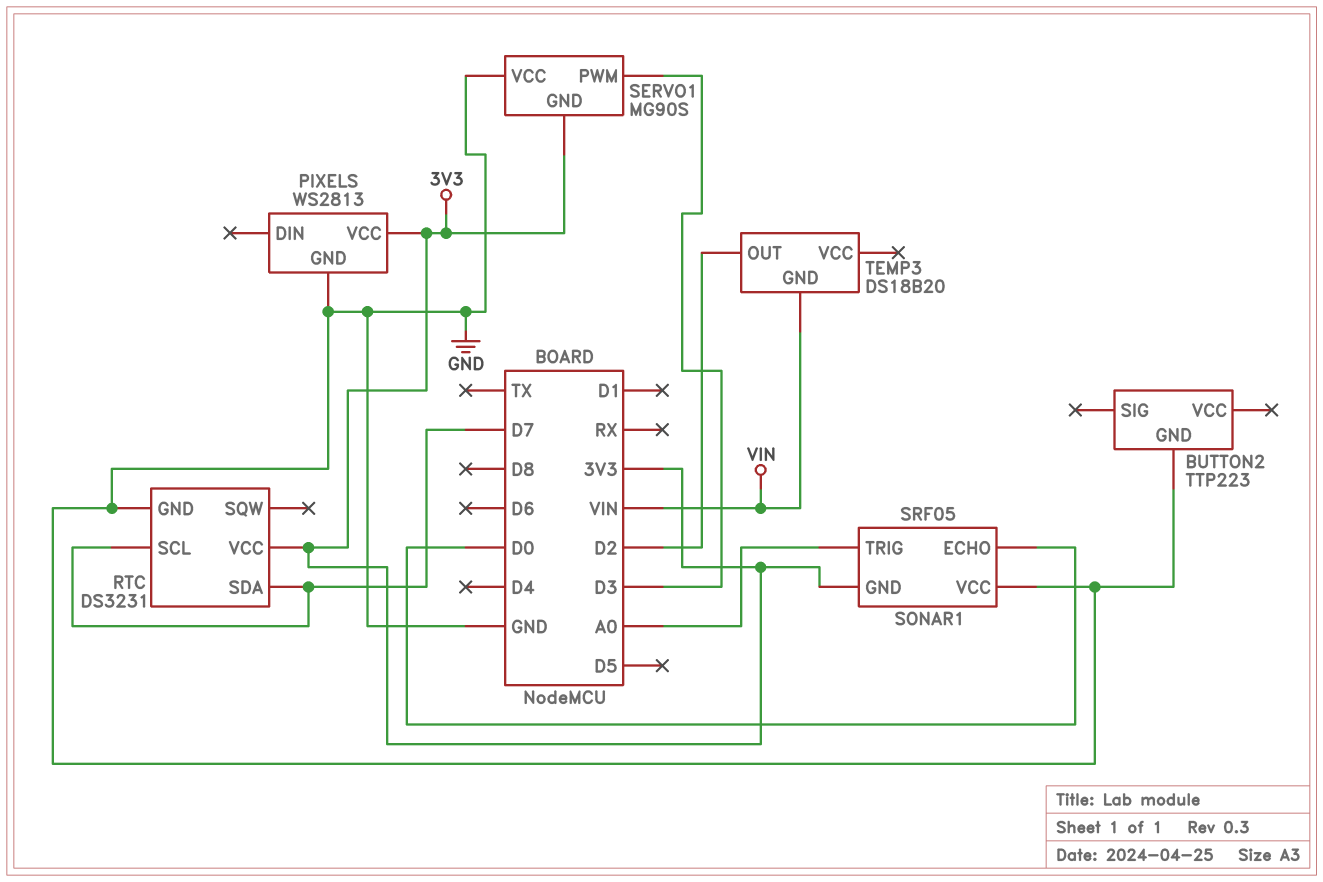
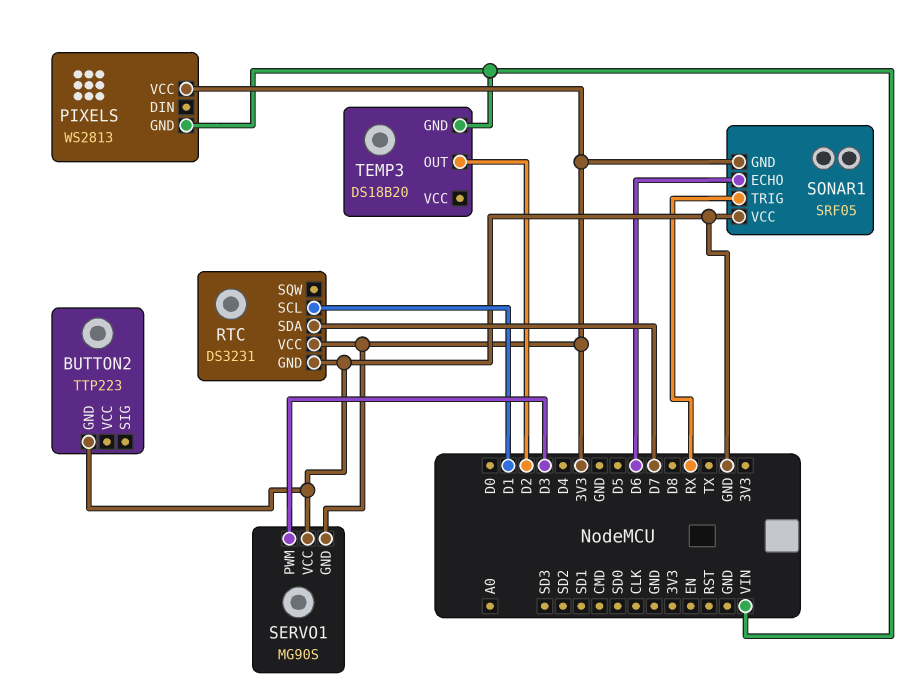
PIXELS pin GND: GND -> VIN
RTC pin SCL: D7 -> D1
SONAR1 pin ECHO: D0 -> D6
SONAR1 pin TRIG: A0 -> RX

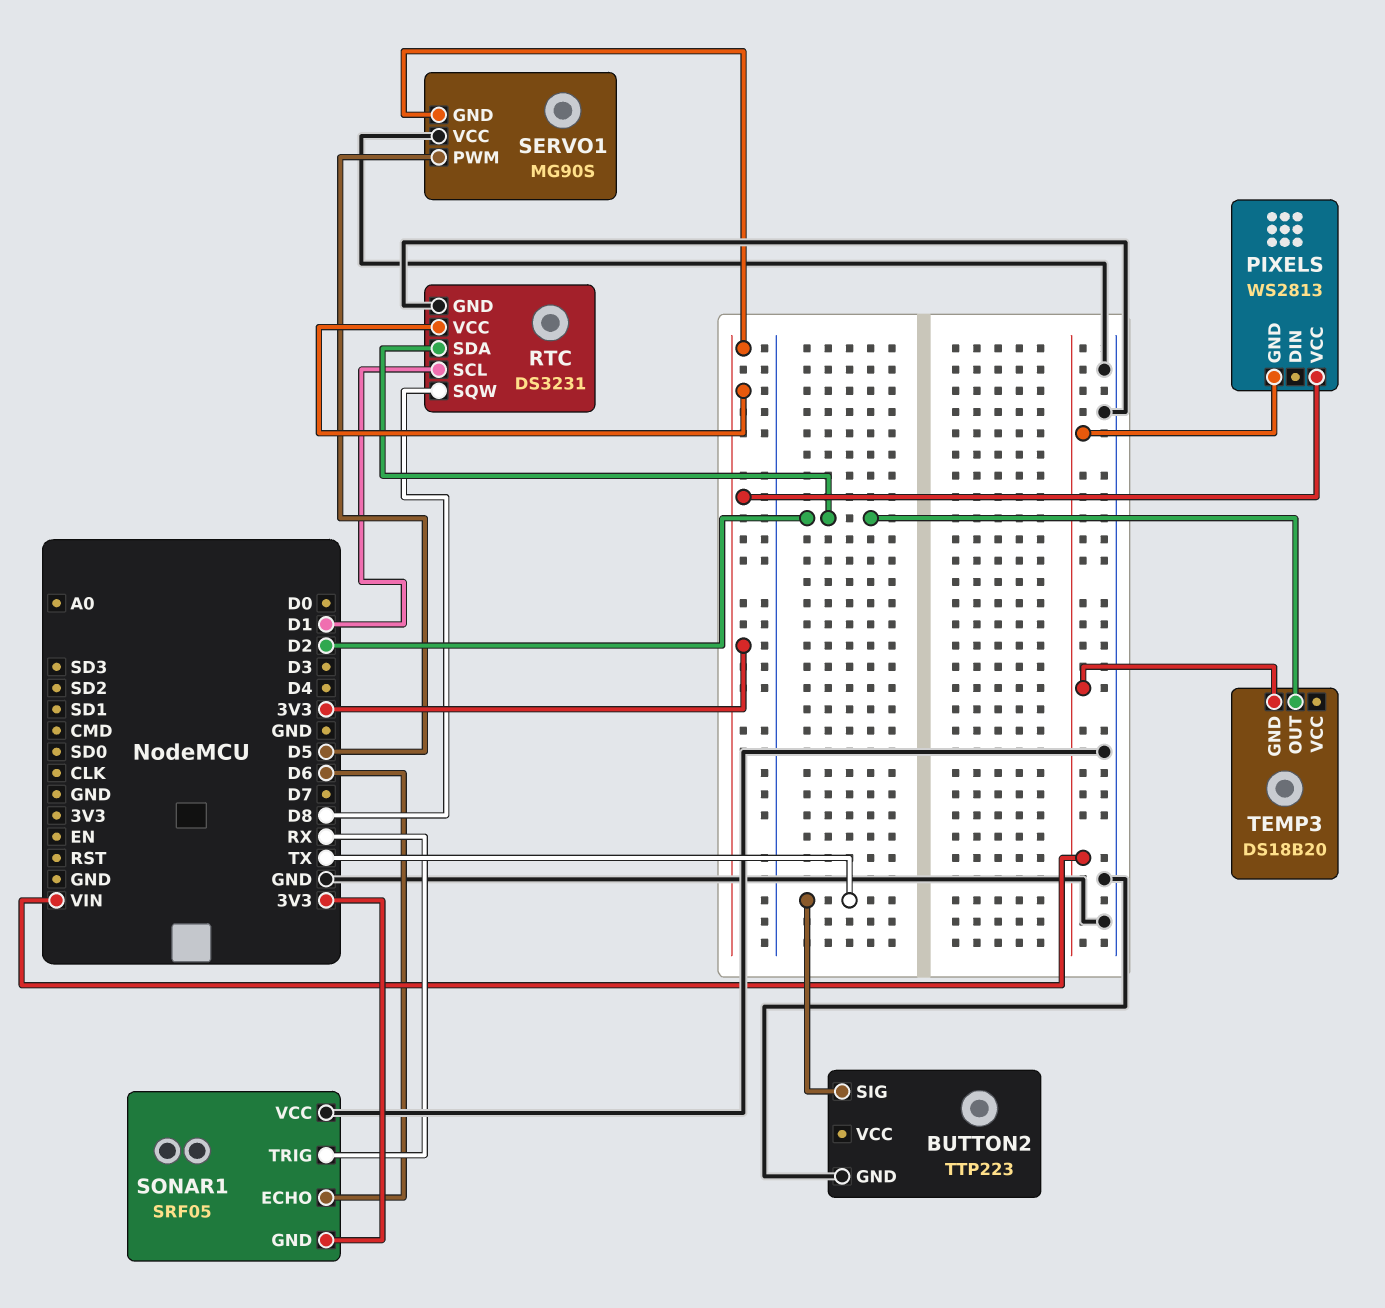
BUTTON2 pin SIG: none -> TX
RTC pin SDA: D7 -> D2
RTC pin SQW: none -> D8
SERVO1 pin PWM: D3 -> D5

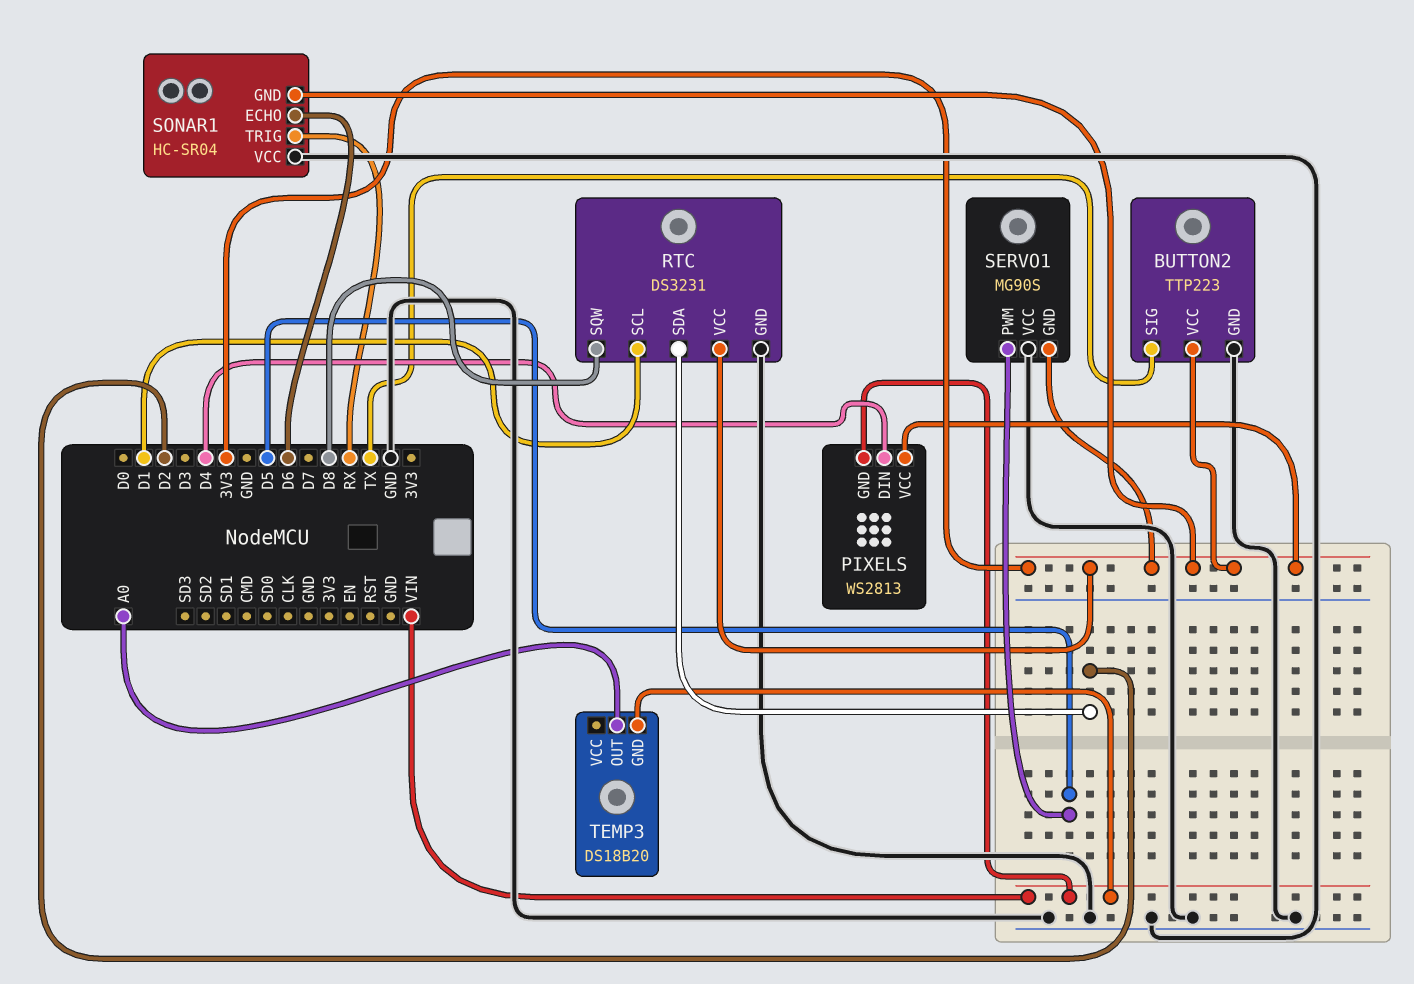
BUTTON2 pin VCC: none -> 3V3
PIXELS pin DIN: none -> D4
SONAR1: SRF05 -> HC-SR04
TEMP3 pin OUT: D2 -> A0

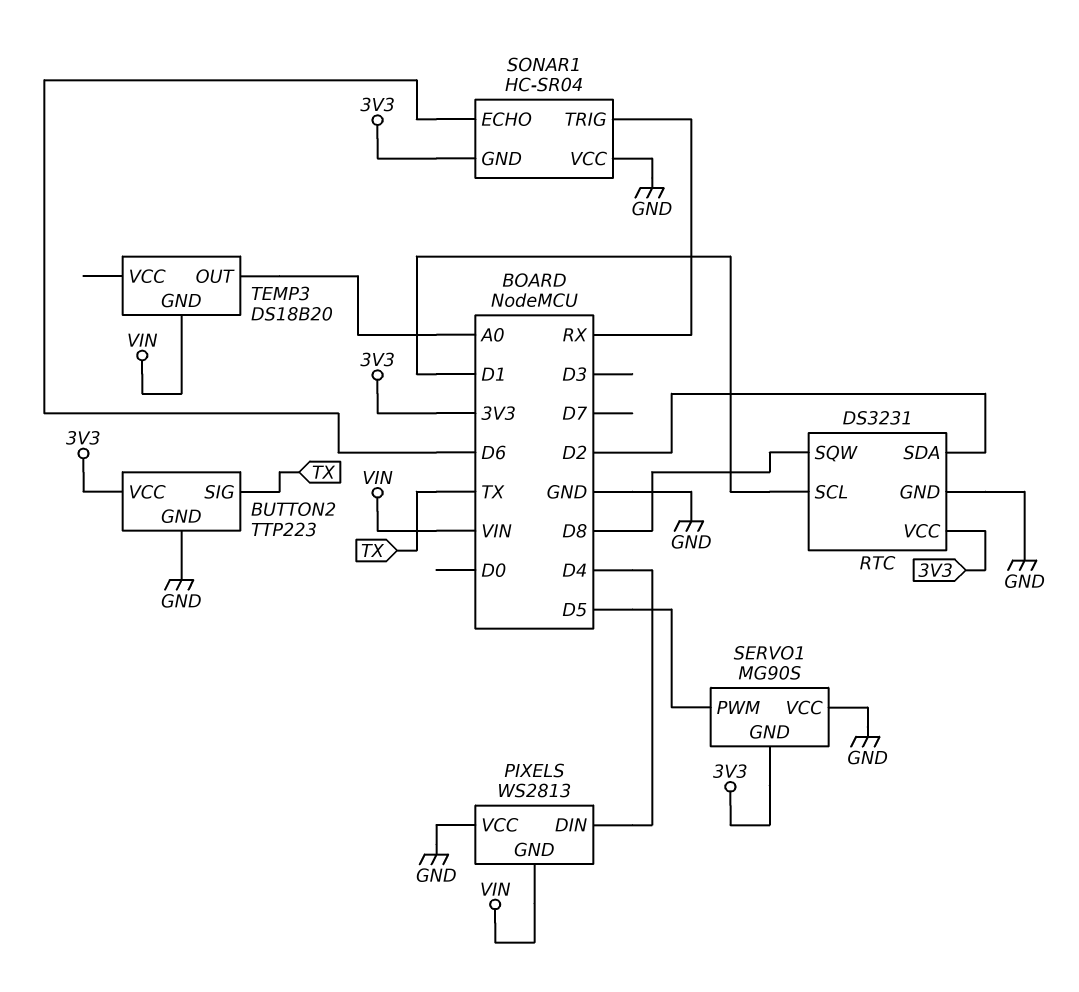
PIXELS pin VCC: 3V3 -> GND

